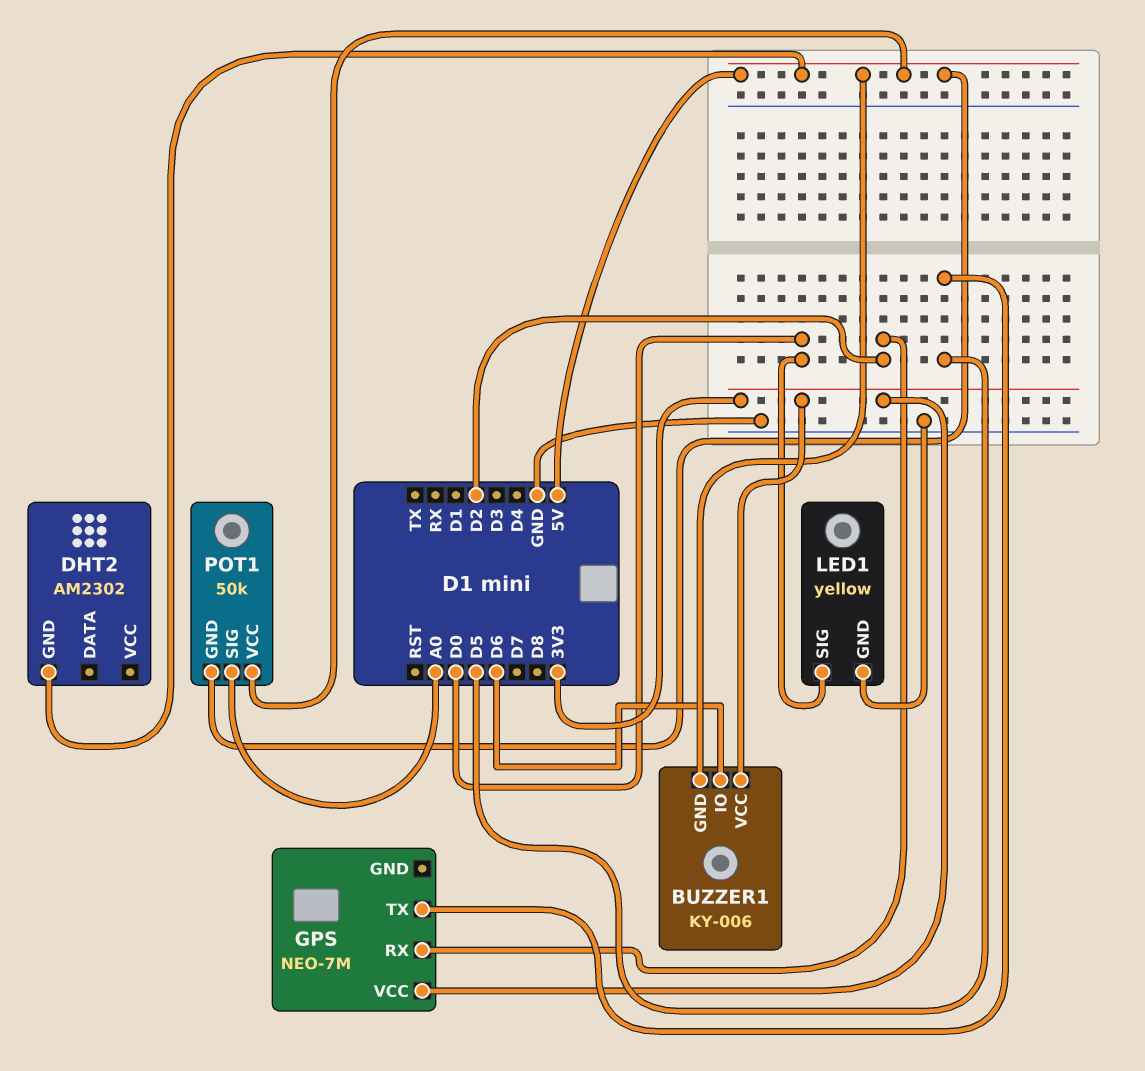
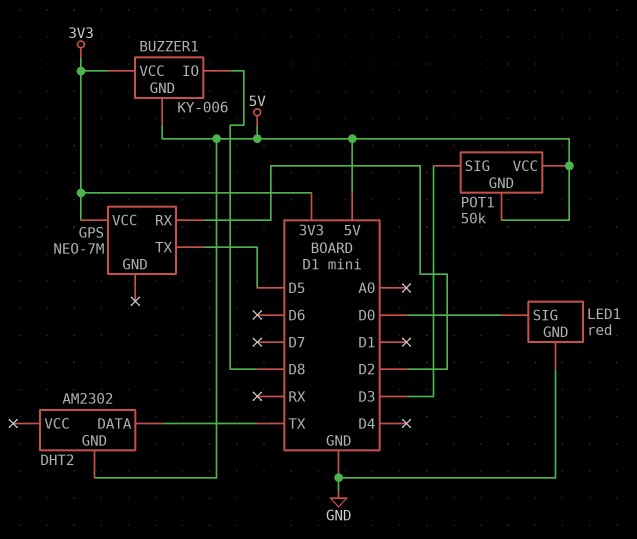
BUZZER1 pin IO: D6 -> D8
DHT2 pin DATA: none -> TX
LED1: yellow -> red
POT1 pin SIG: A0 -> D3

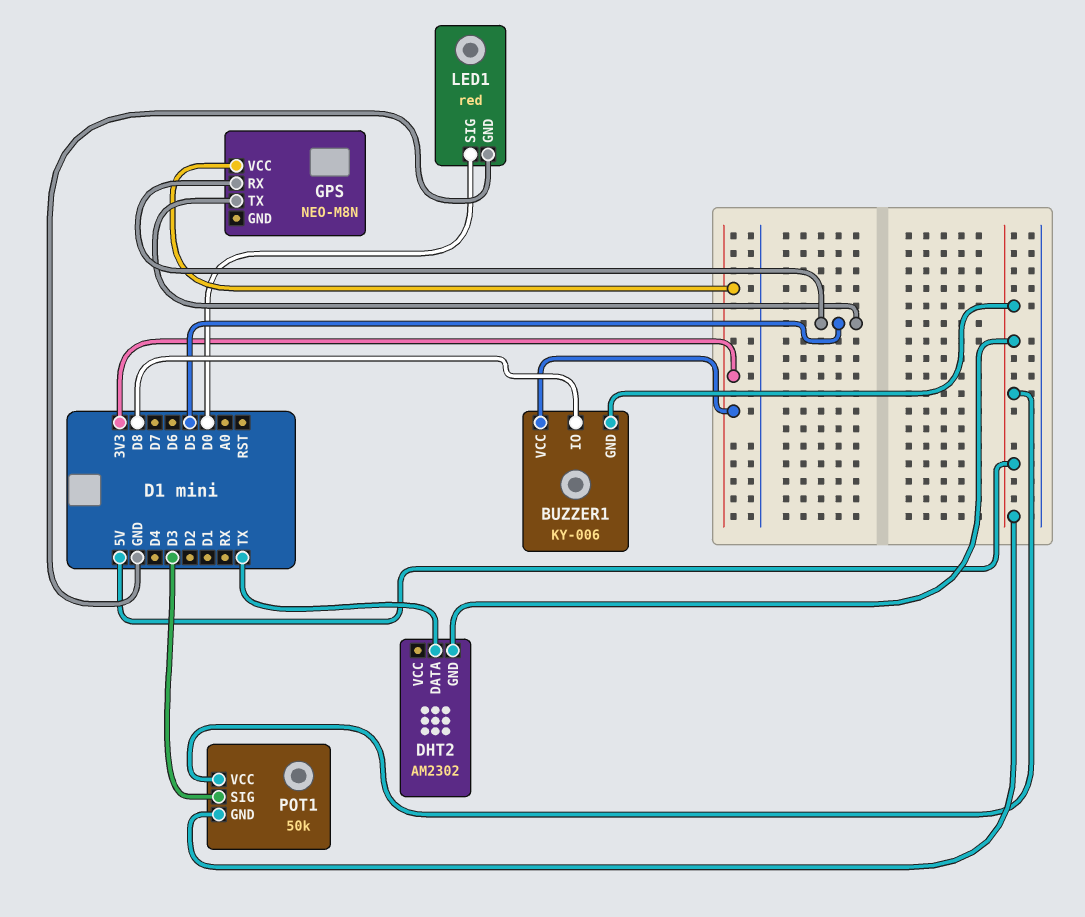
GPS: NEO-7M -> NEO-M8N
GPS pin RX: D2 -> D5

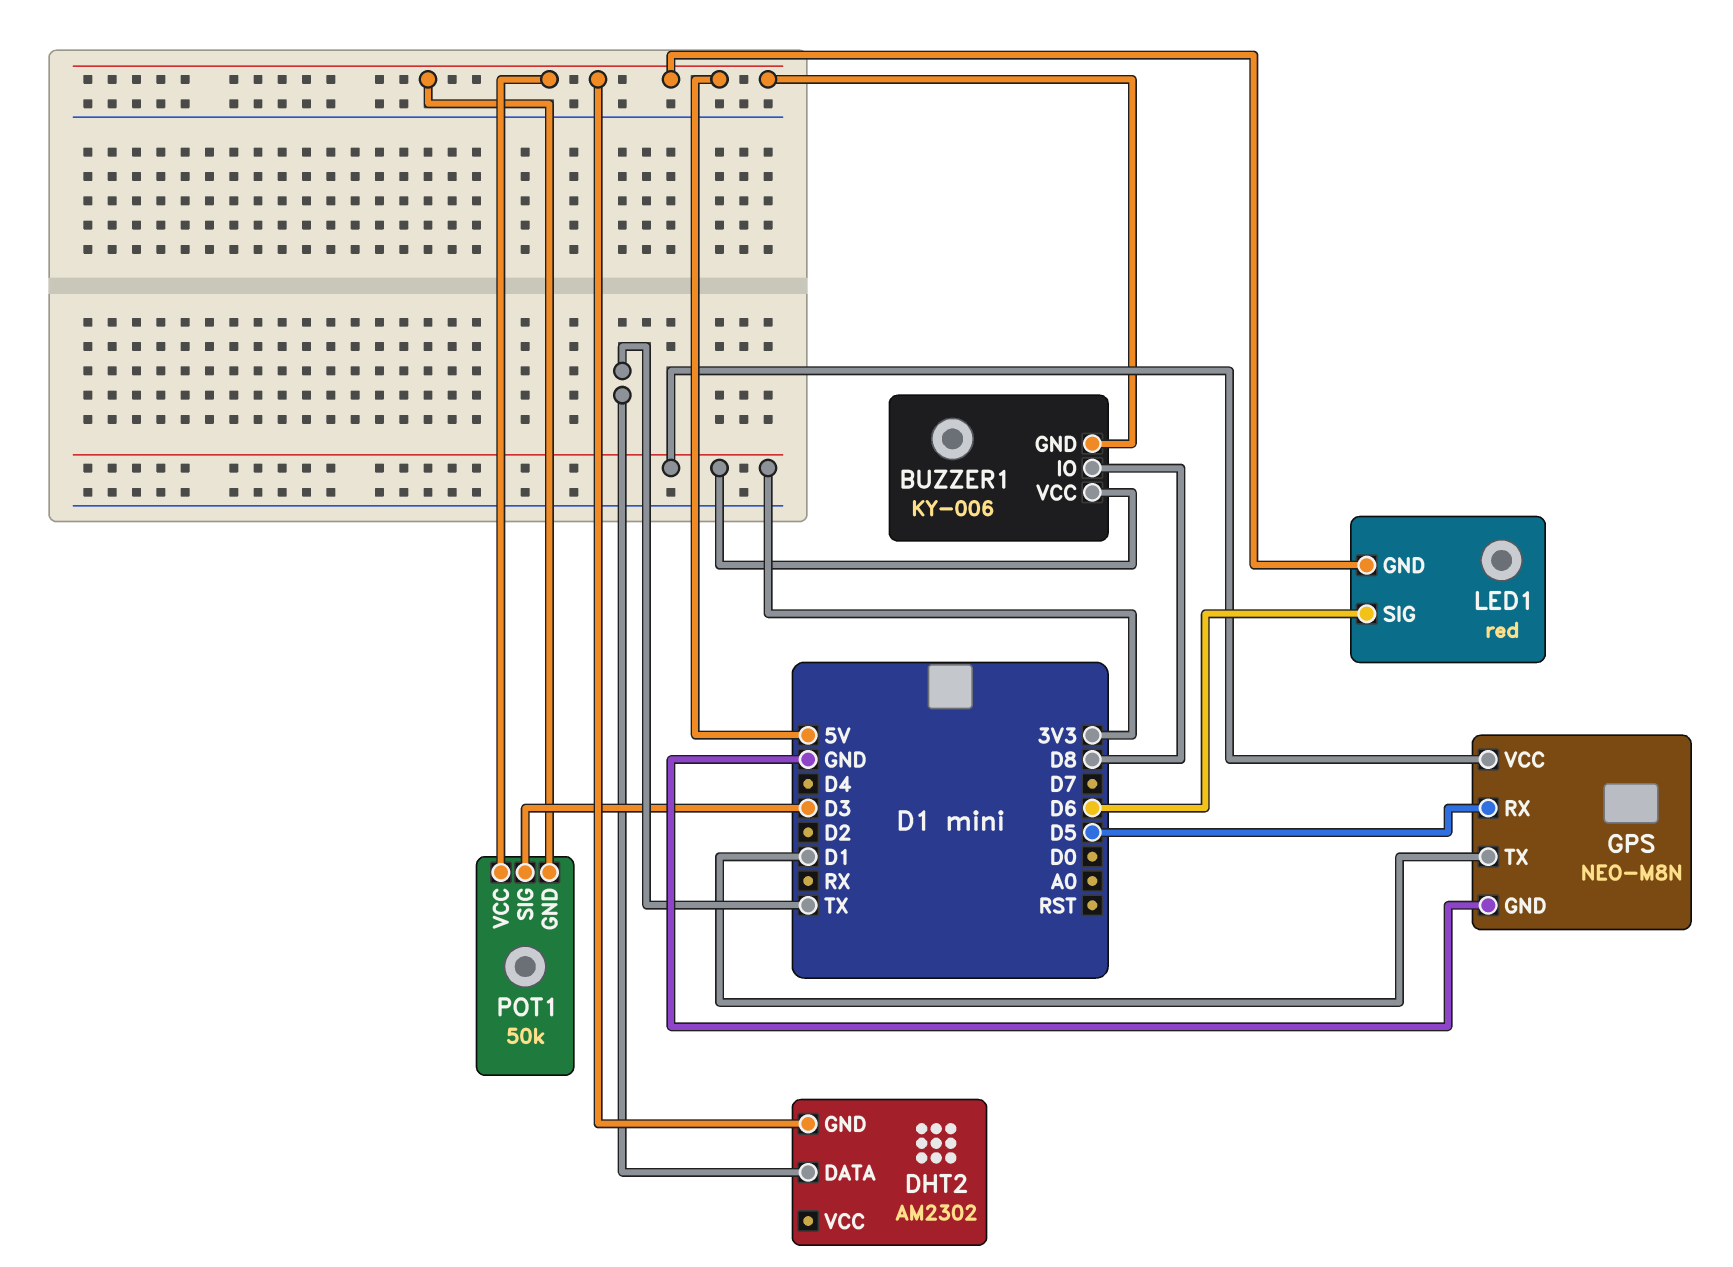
GPS pin GND: none -> GND
GPS pin TX: D5 -> D1
LED1 pin GND: GND -> 5V
LED1 pin SIG: D0 -> D6

